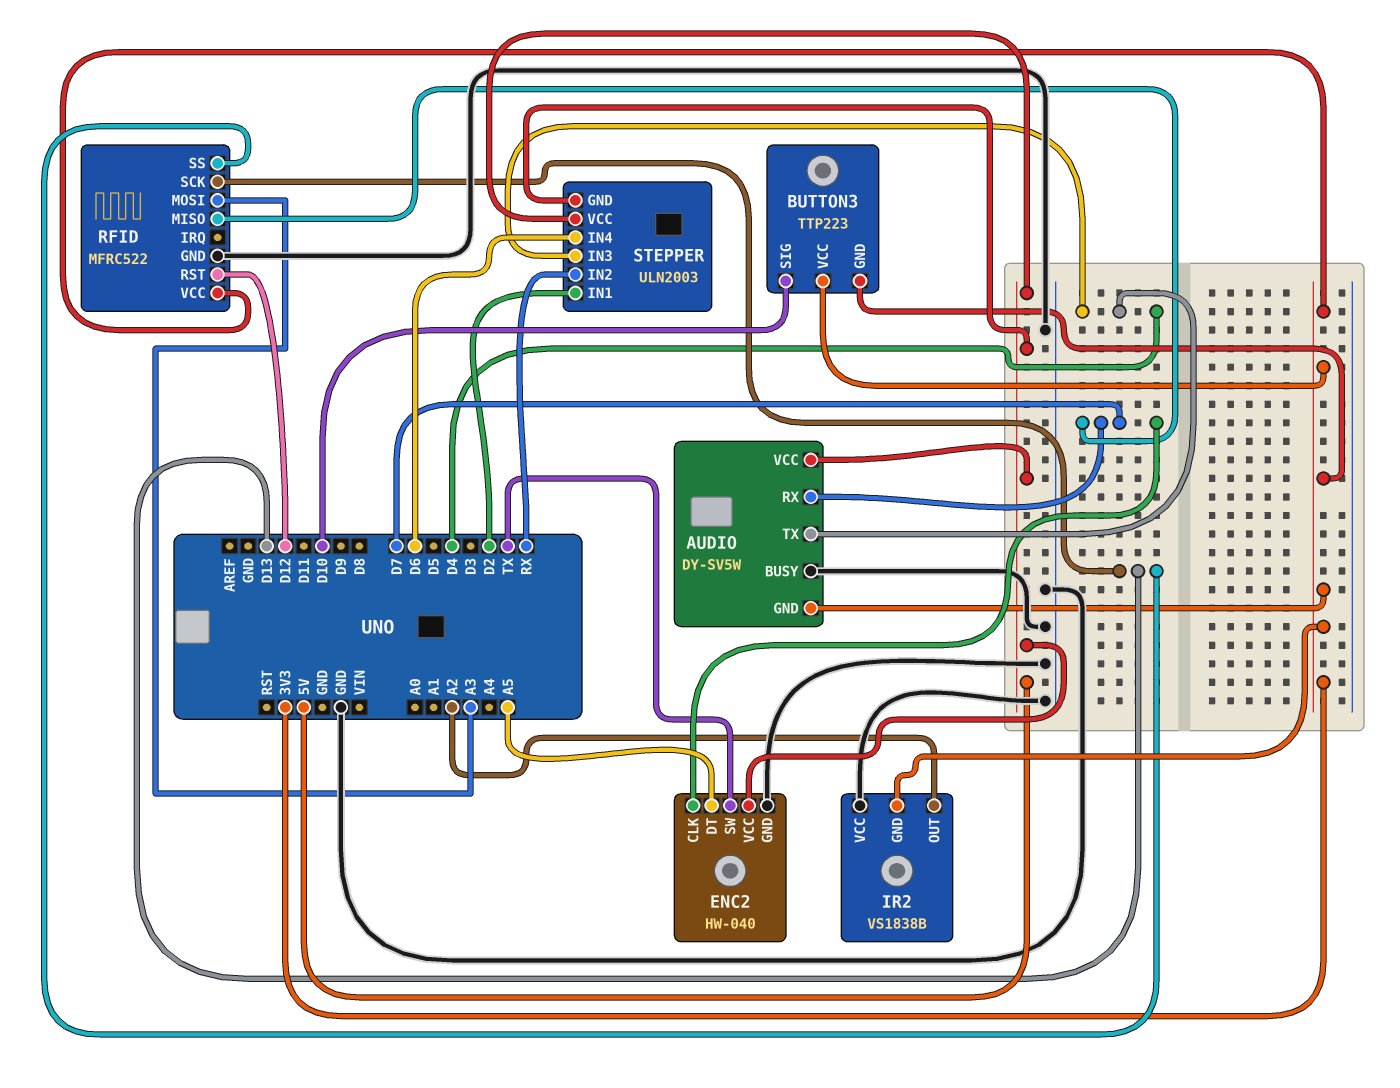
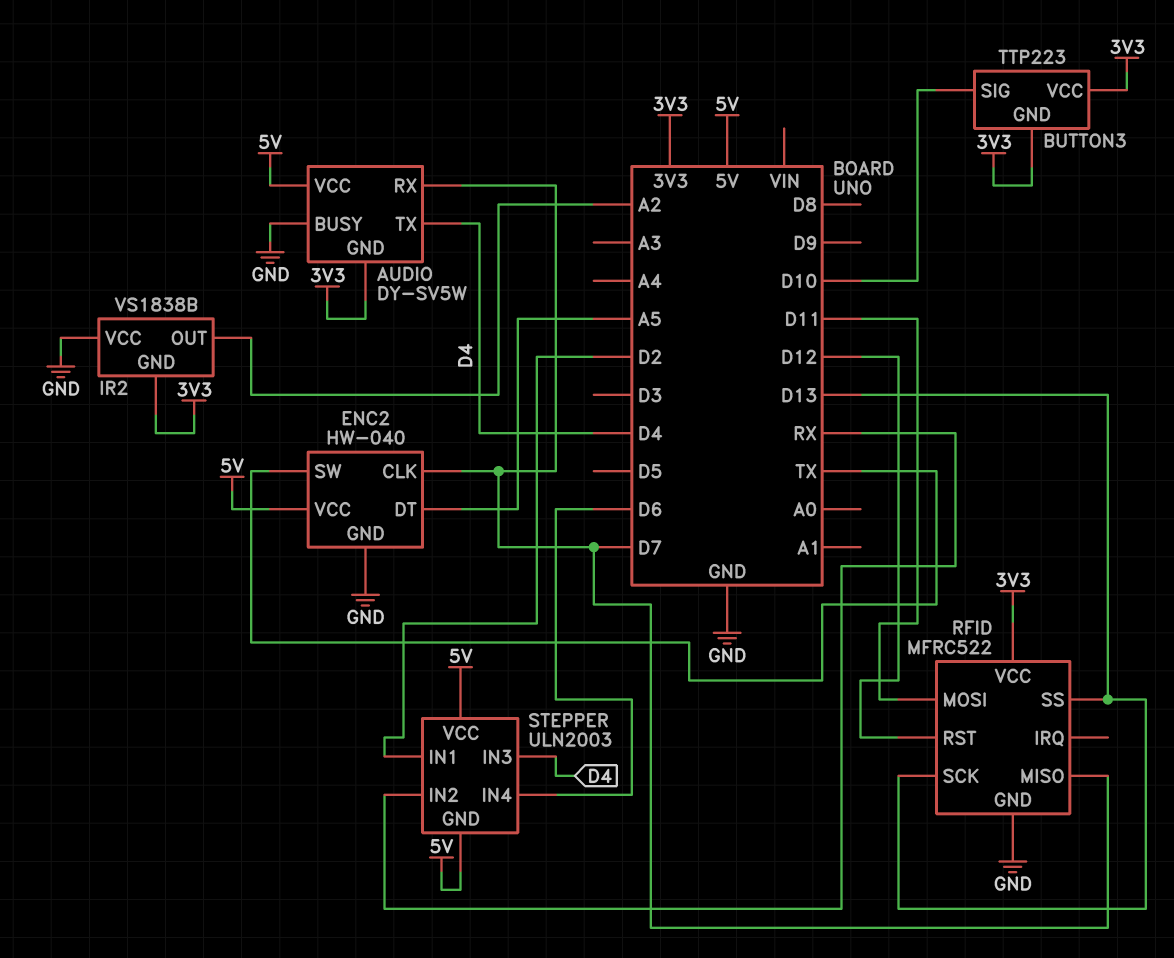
RFID pin MOSI: A3 -> D11

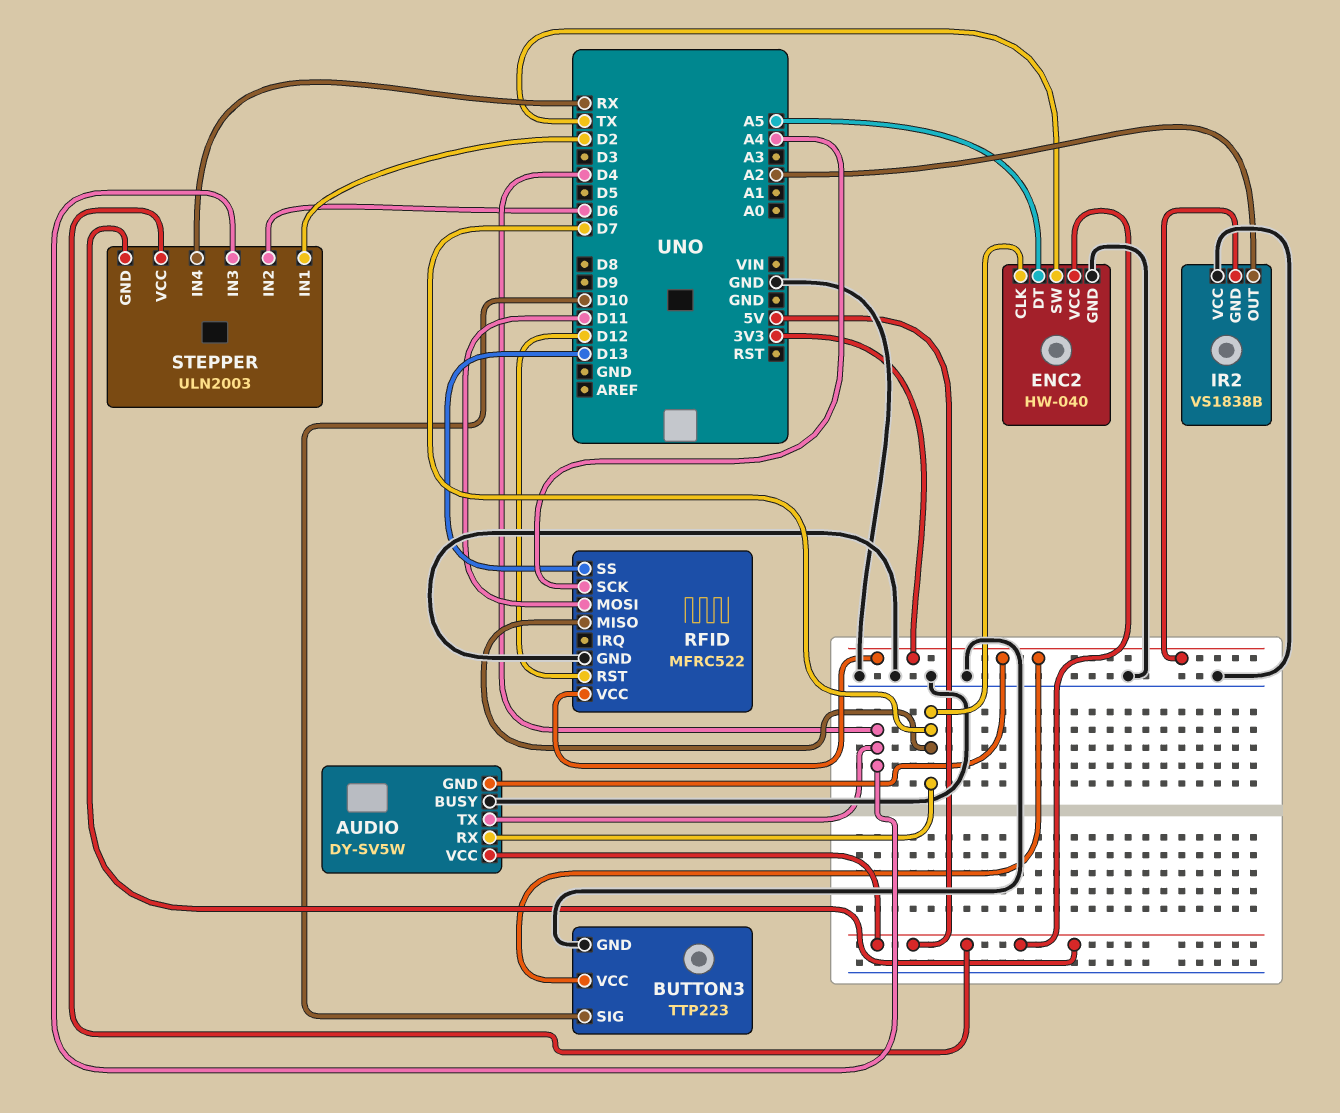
BUTTON3 pin GND: 3V3 -> GND
RFID pin SCK: D13 -> A4
STEPPER pin IN2: RX -> D6
STEPPER pin IN4: D6 -> RX

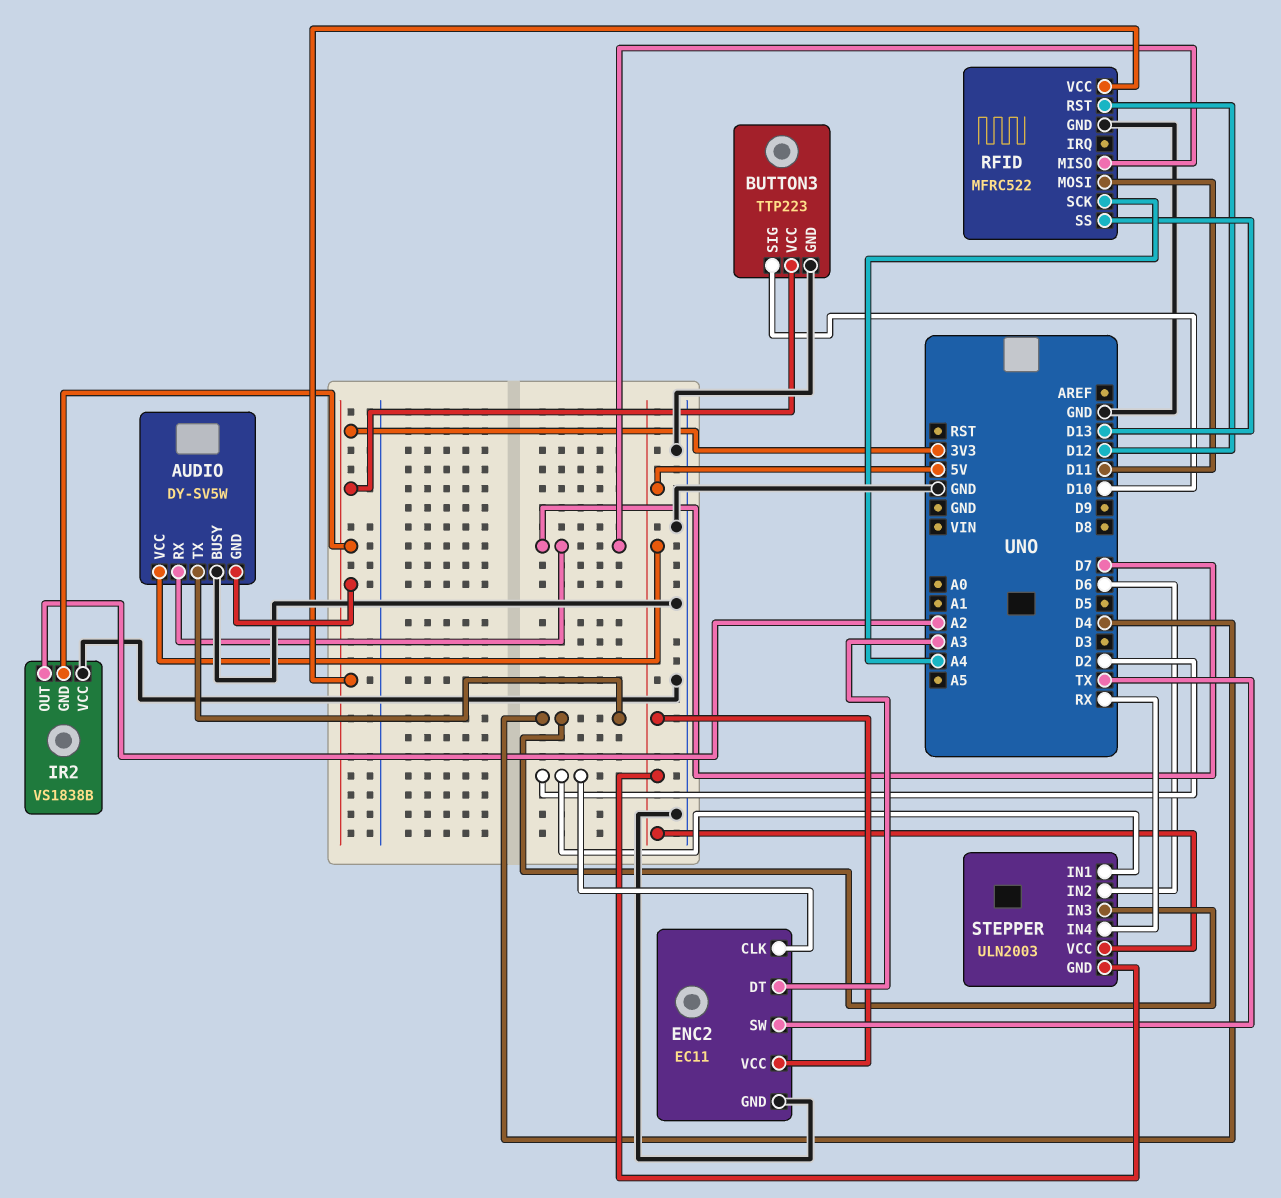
ENC2: HW-040 -> EC11
ENC2 pin CLK: D7 -> D2
ENC2 pin DT: A5 -> A3

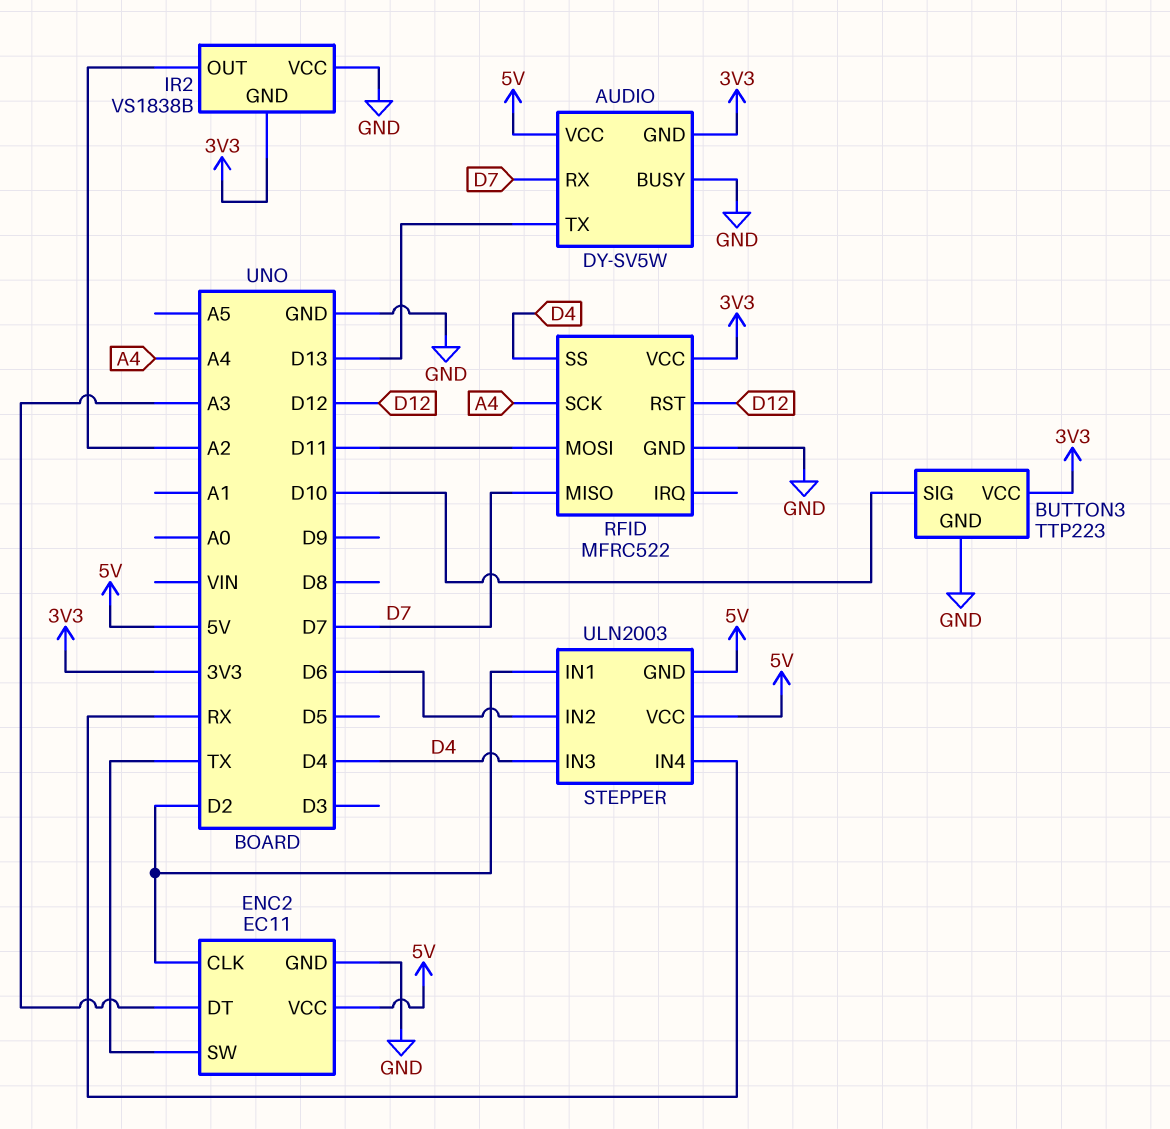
AUDIO pin TX: D4 -> D13
RFID pin SS: D13 -> D4

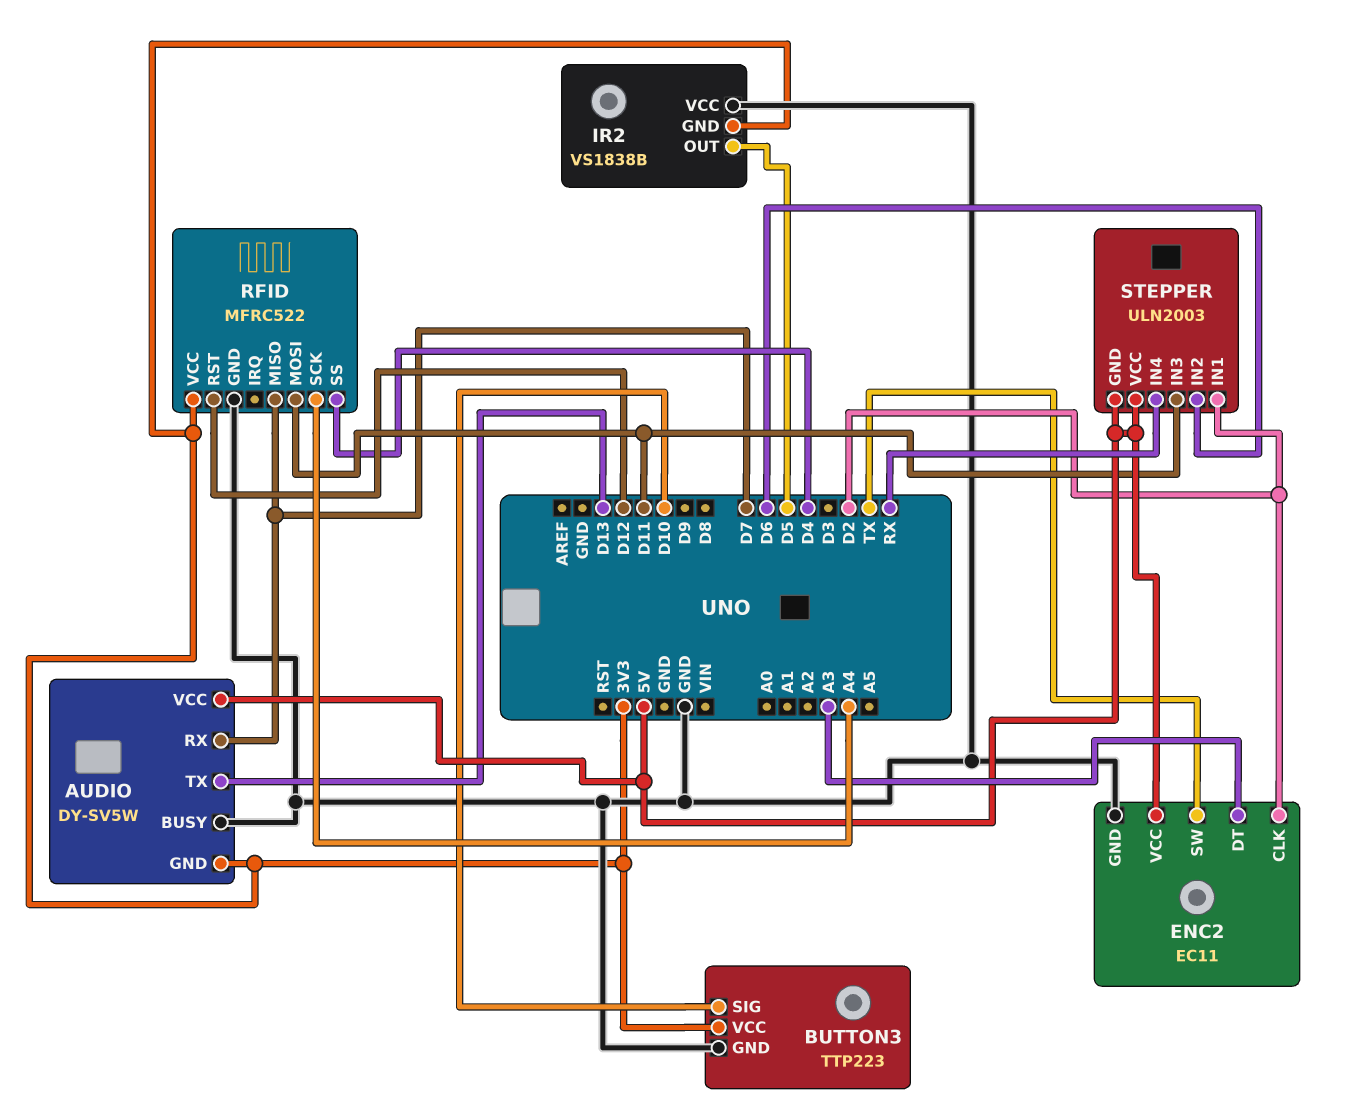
IR2 pin OUT: A2 -> D5
STEPPER pin IN3: D4 -> D11

